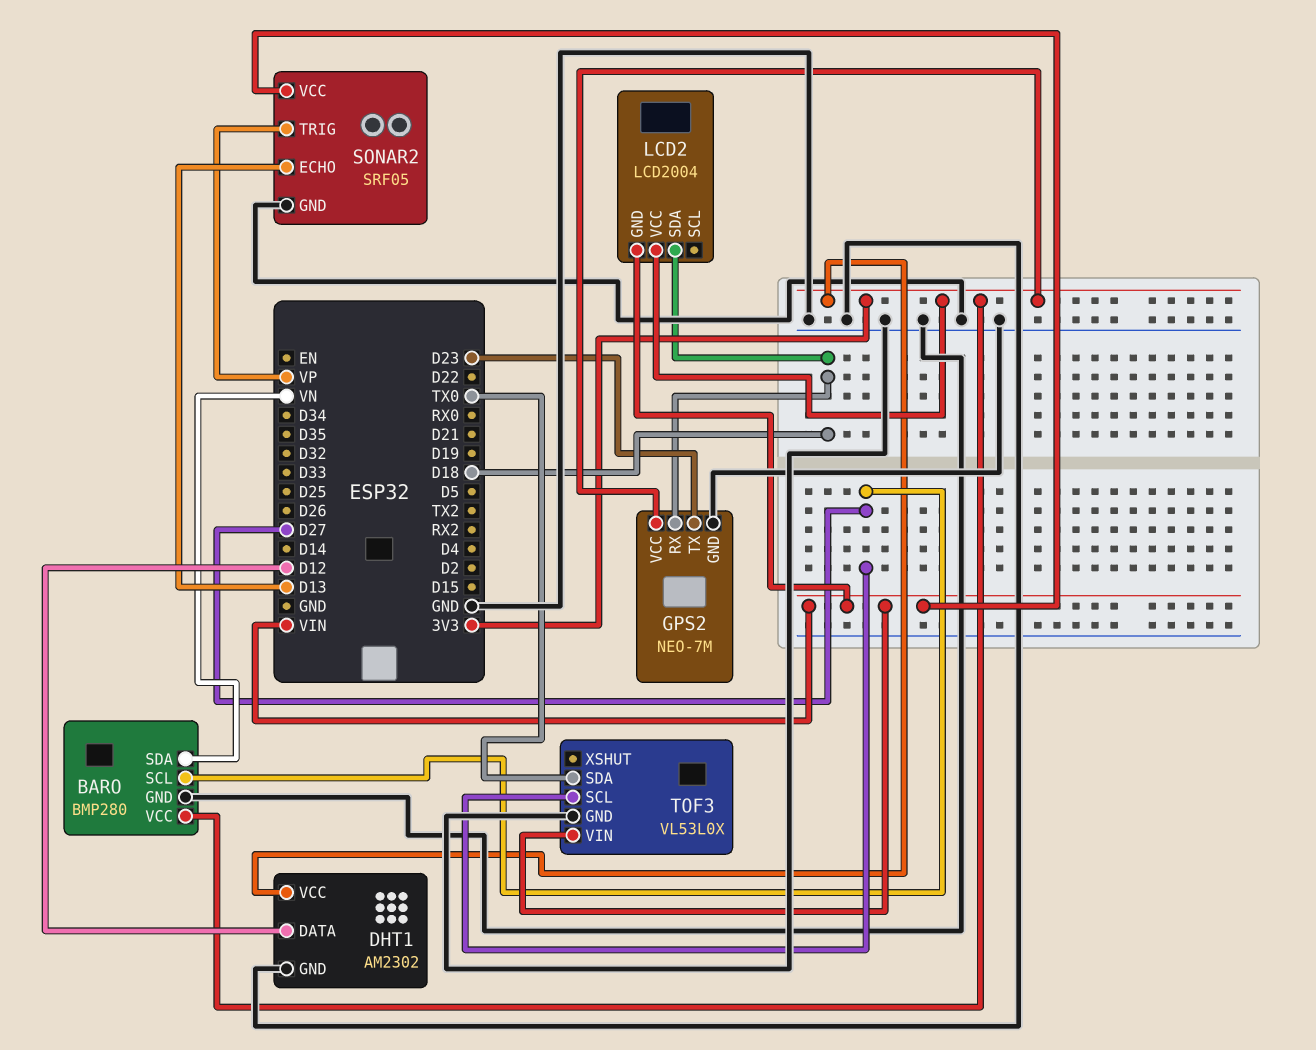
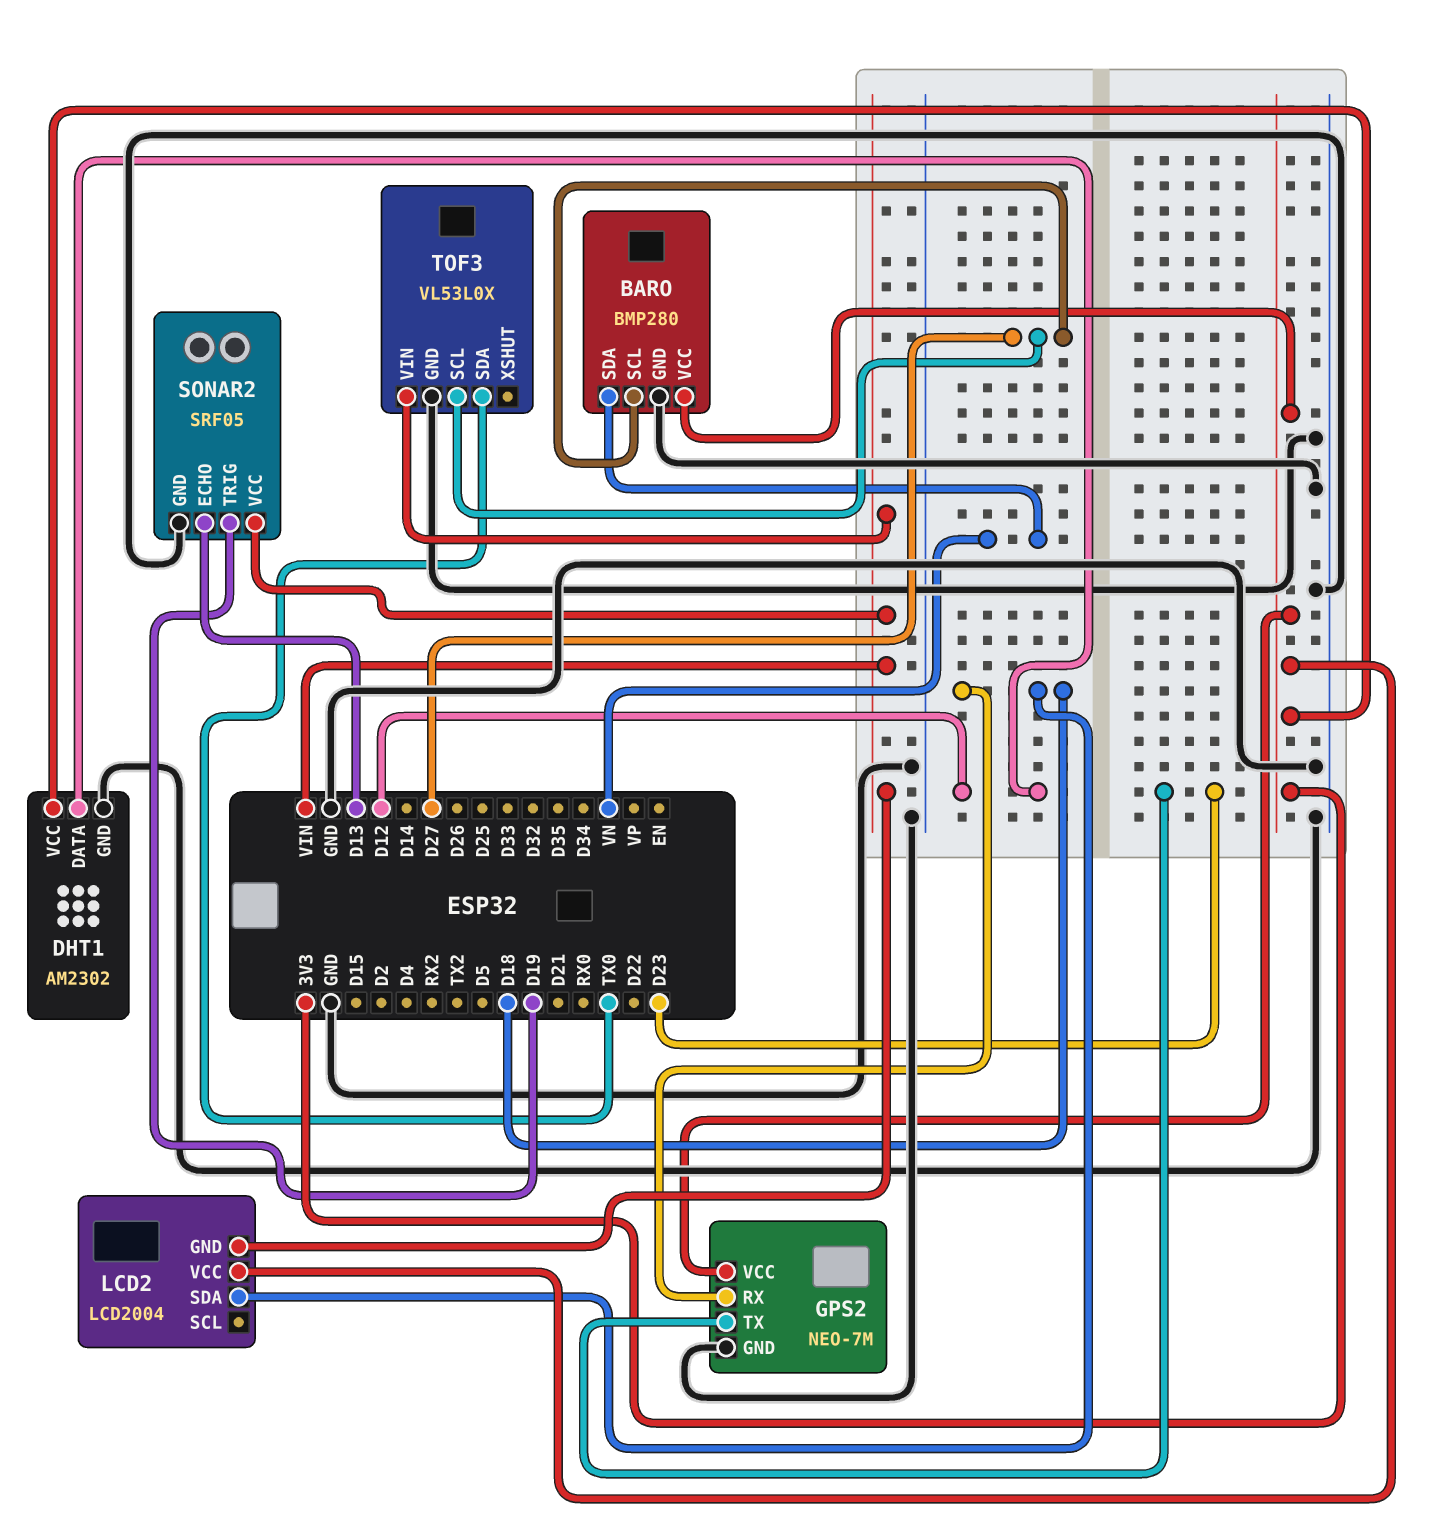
SONAR2 pin TRIG: VP -> D19

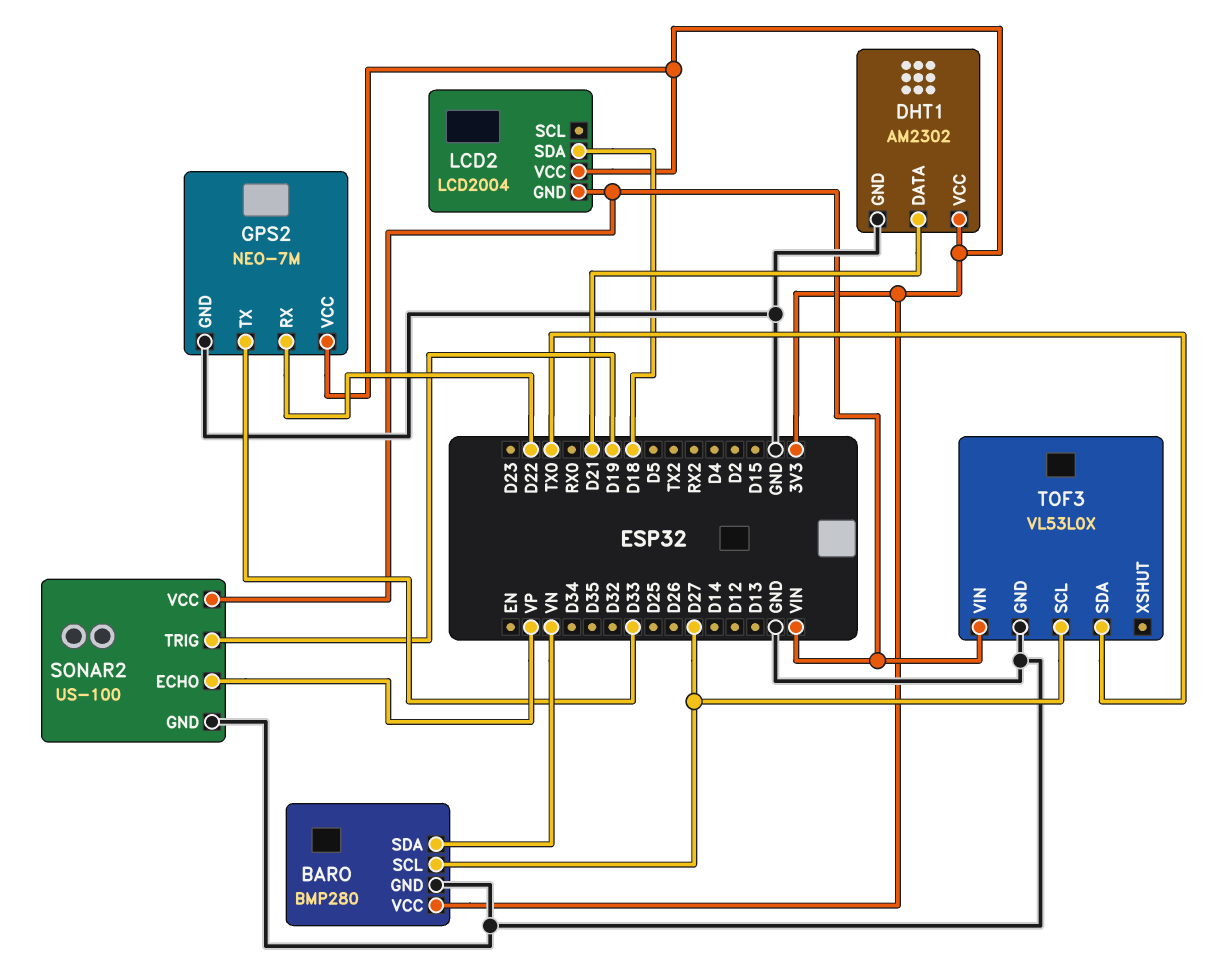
DHT1 pin DATA: D12 -> D21
GPS2 pin RX: D18 -> D22
GPS2 pin TX: D23 -> D33
SONAR2: SRF05 -> US-100
SONAR2 pin ECHO: D13 -> VP

